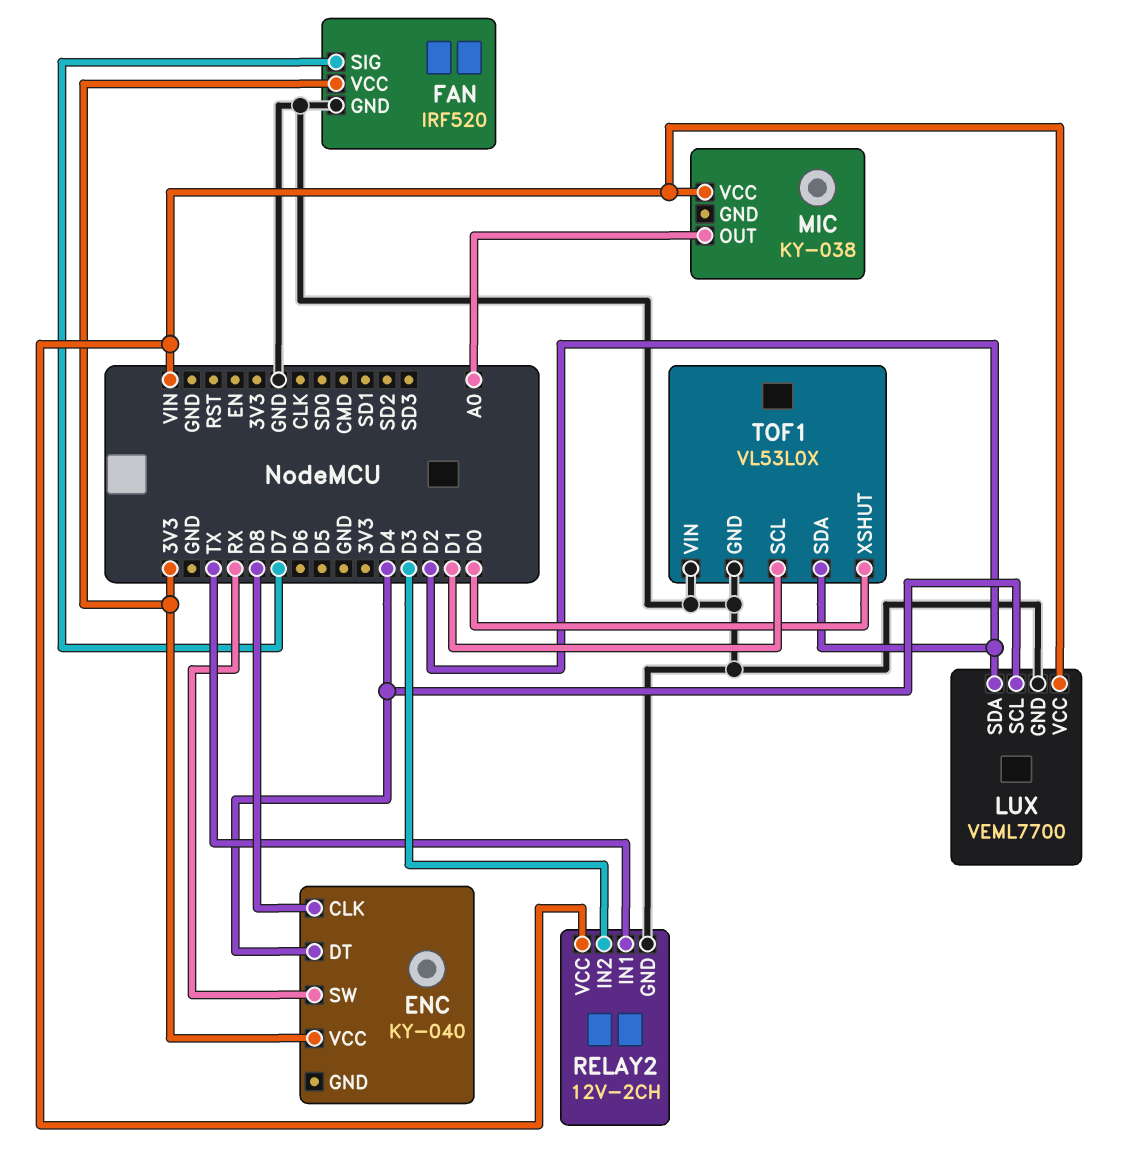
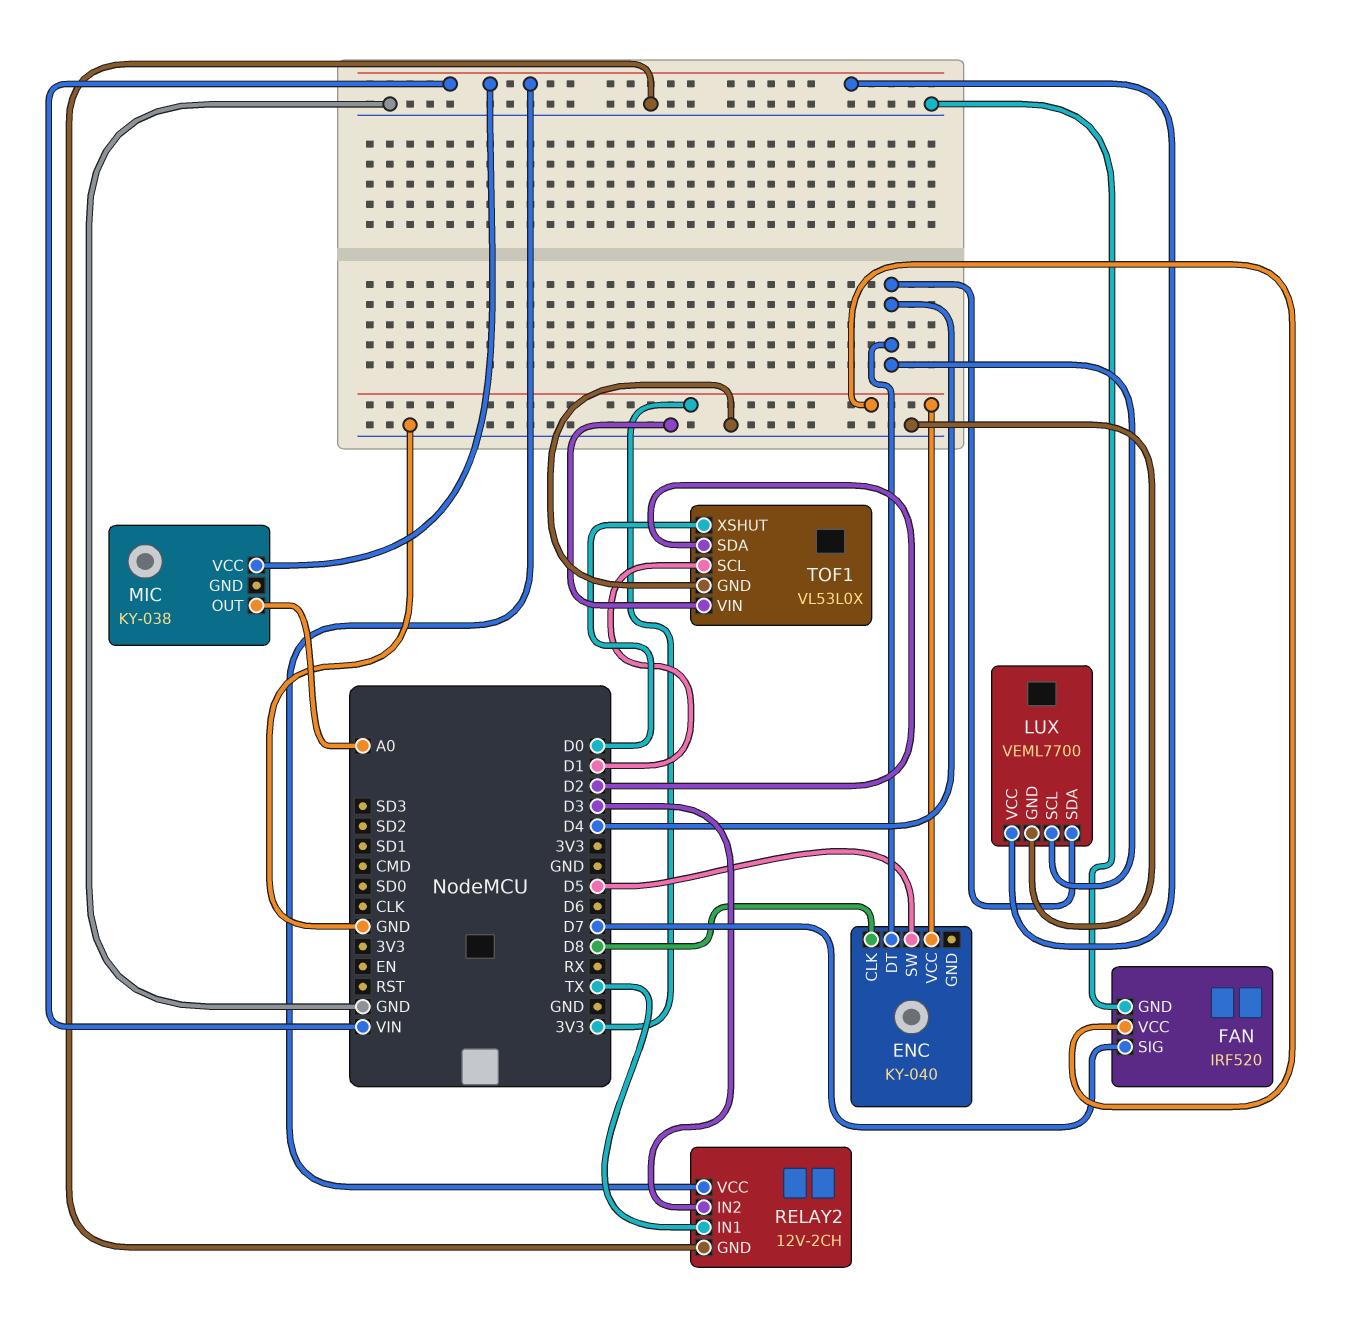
ENC pin SW: RX -> D5
LUX pin SDA: D2 -> D4

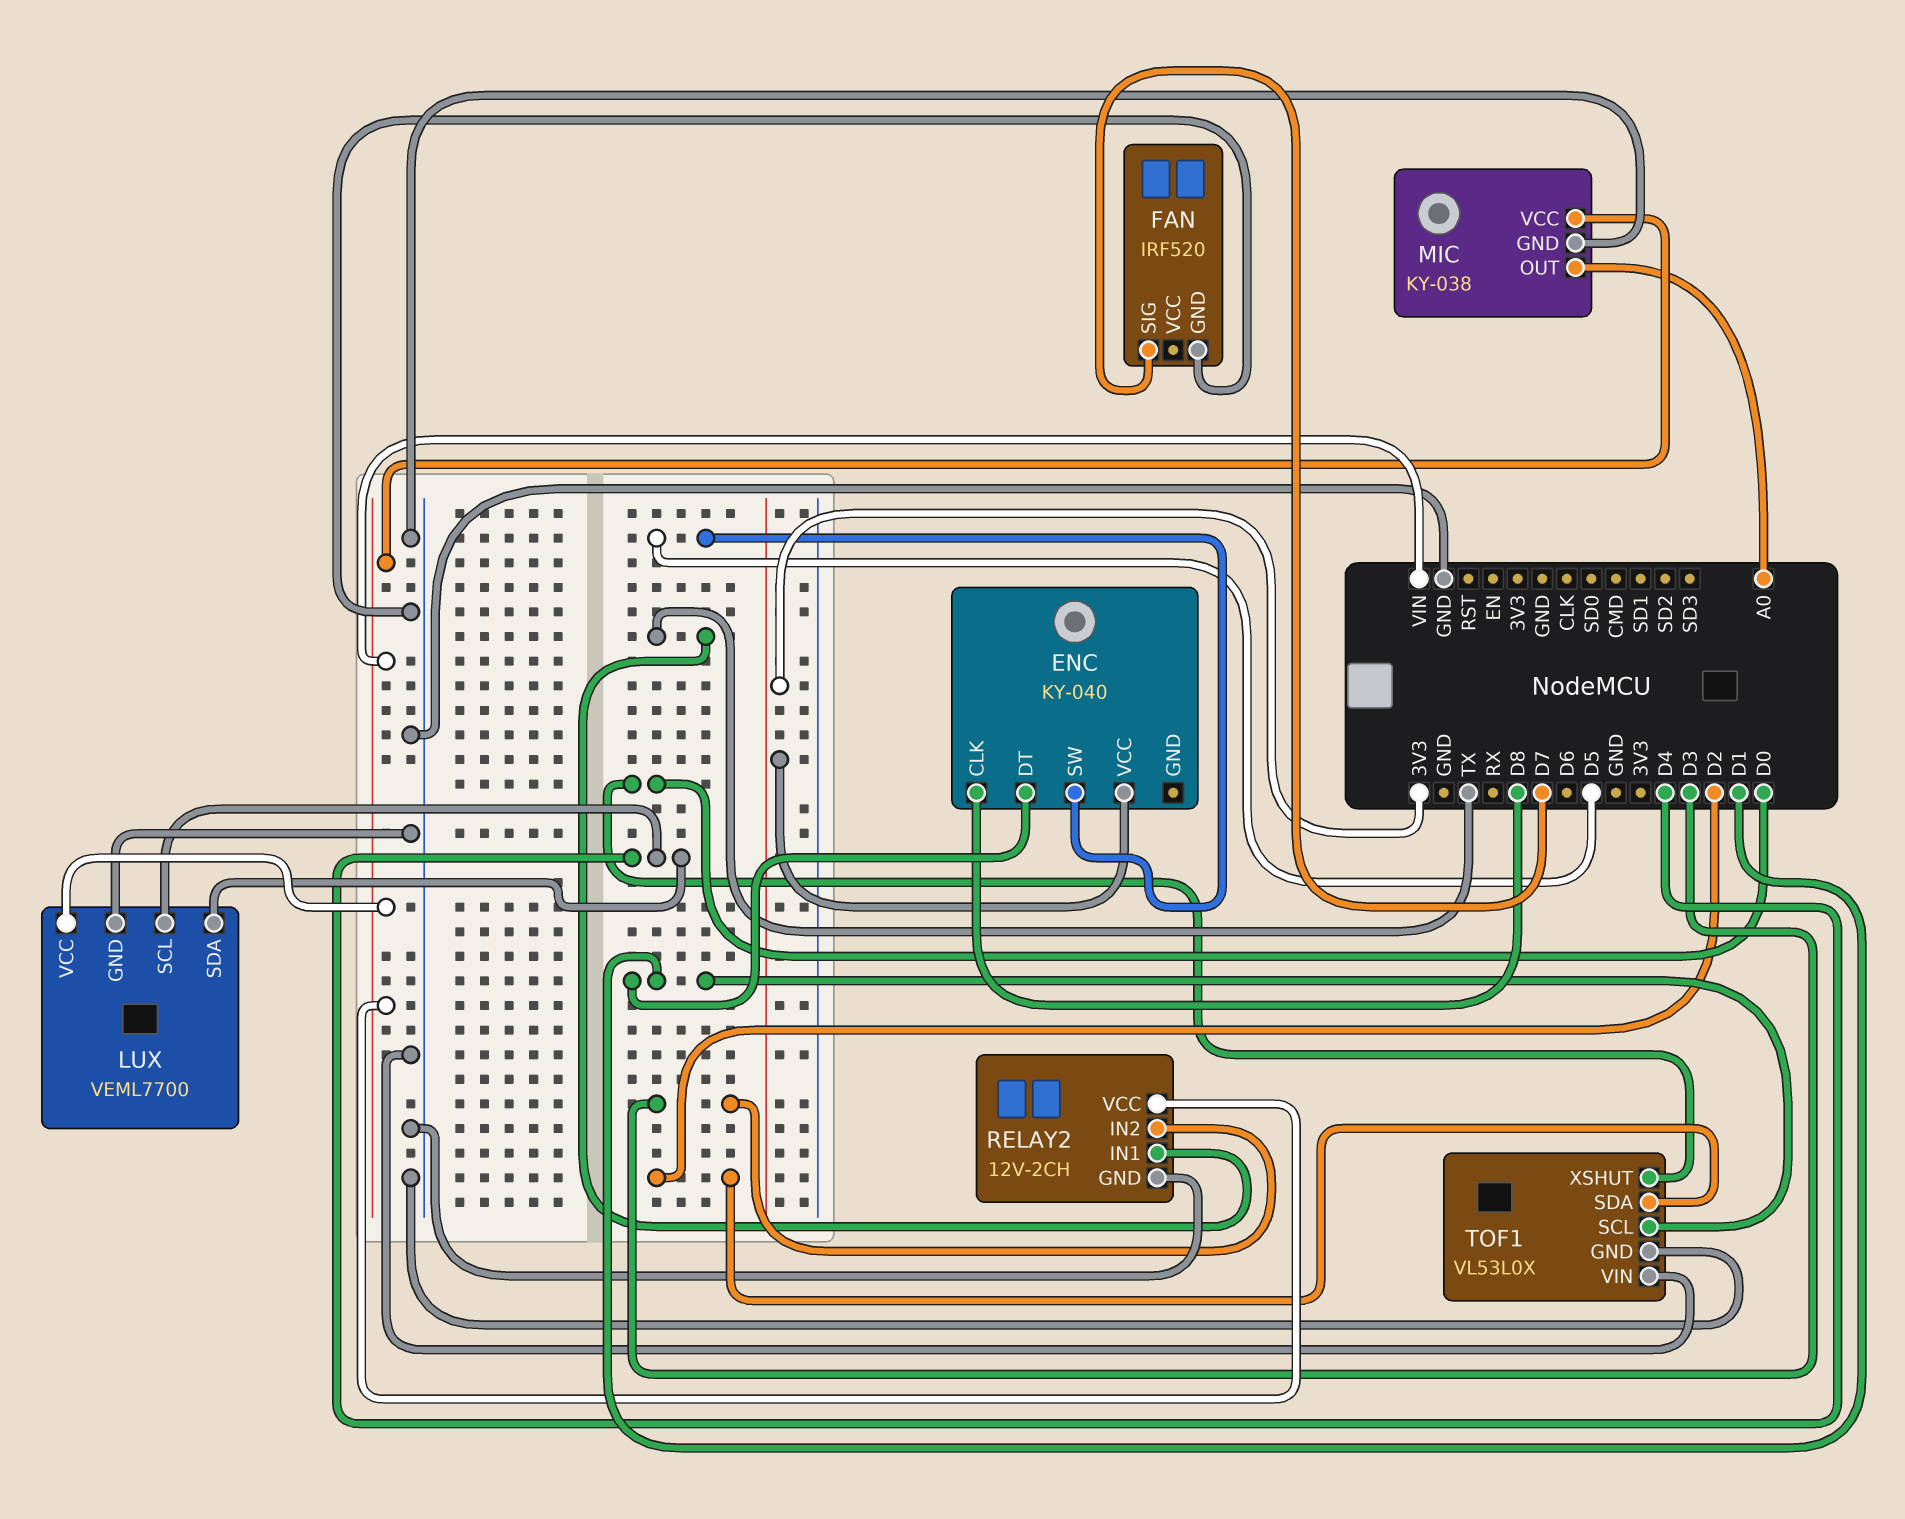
ENC pin DT: D4 -> D1
FAN pin VCC: 3V3 -> none
MIC pin GND: none -> GND

